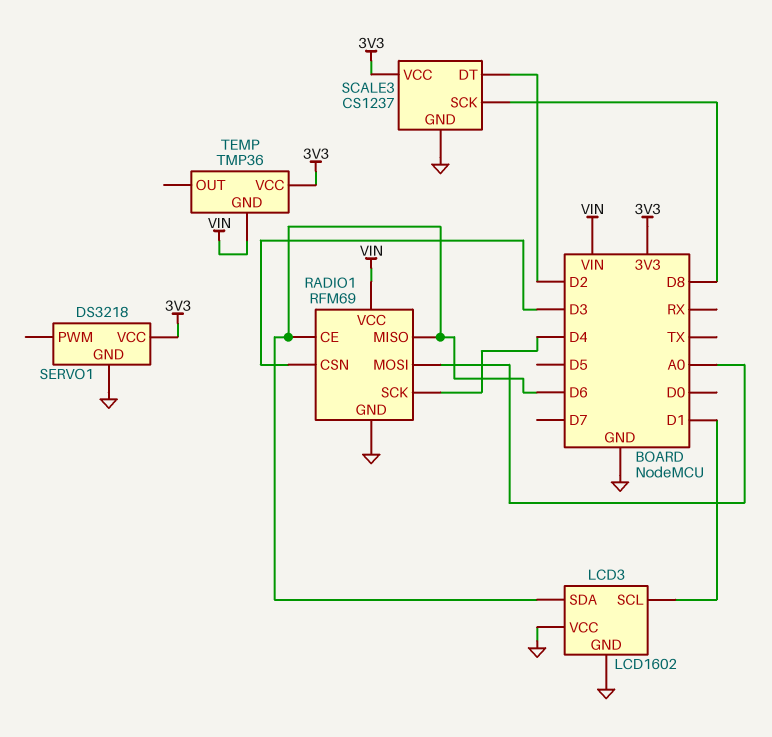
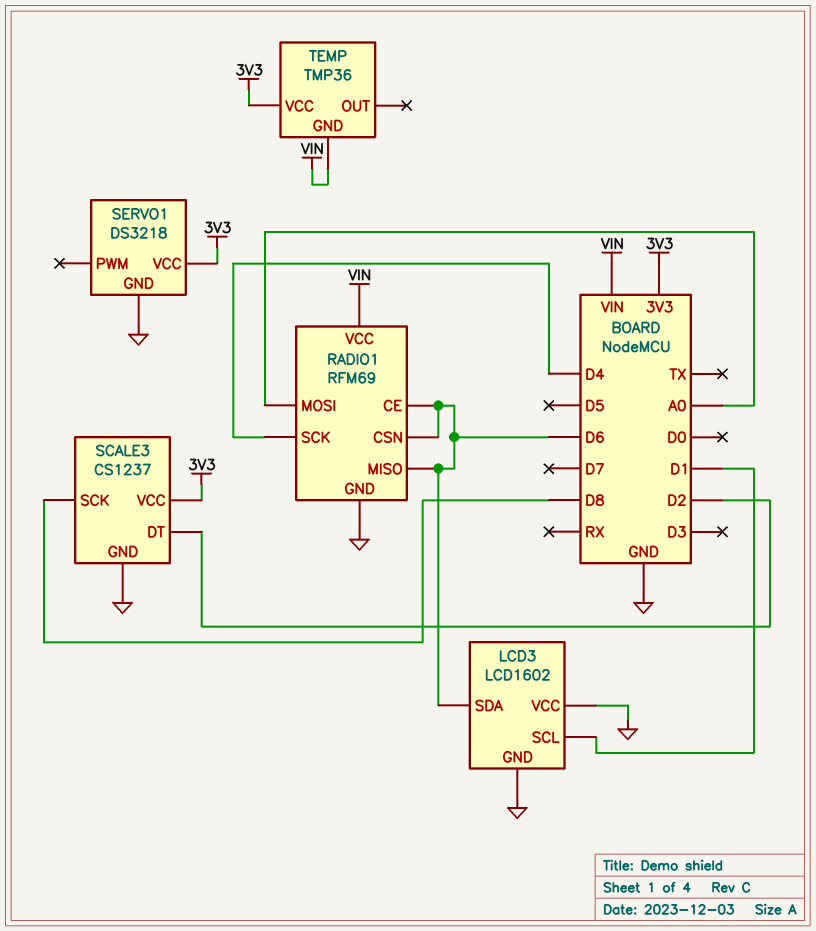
RADIO1 pin CSN: D3 -> D6

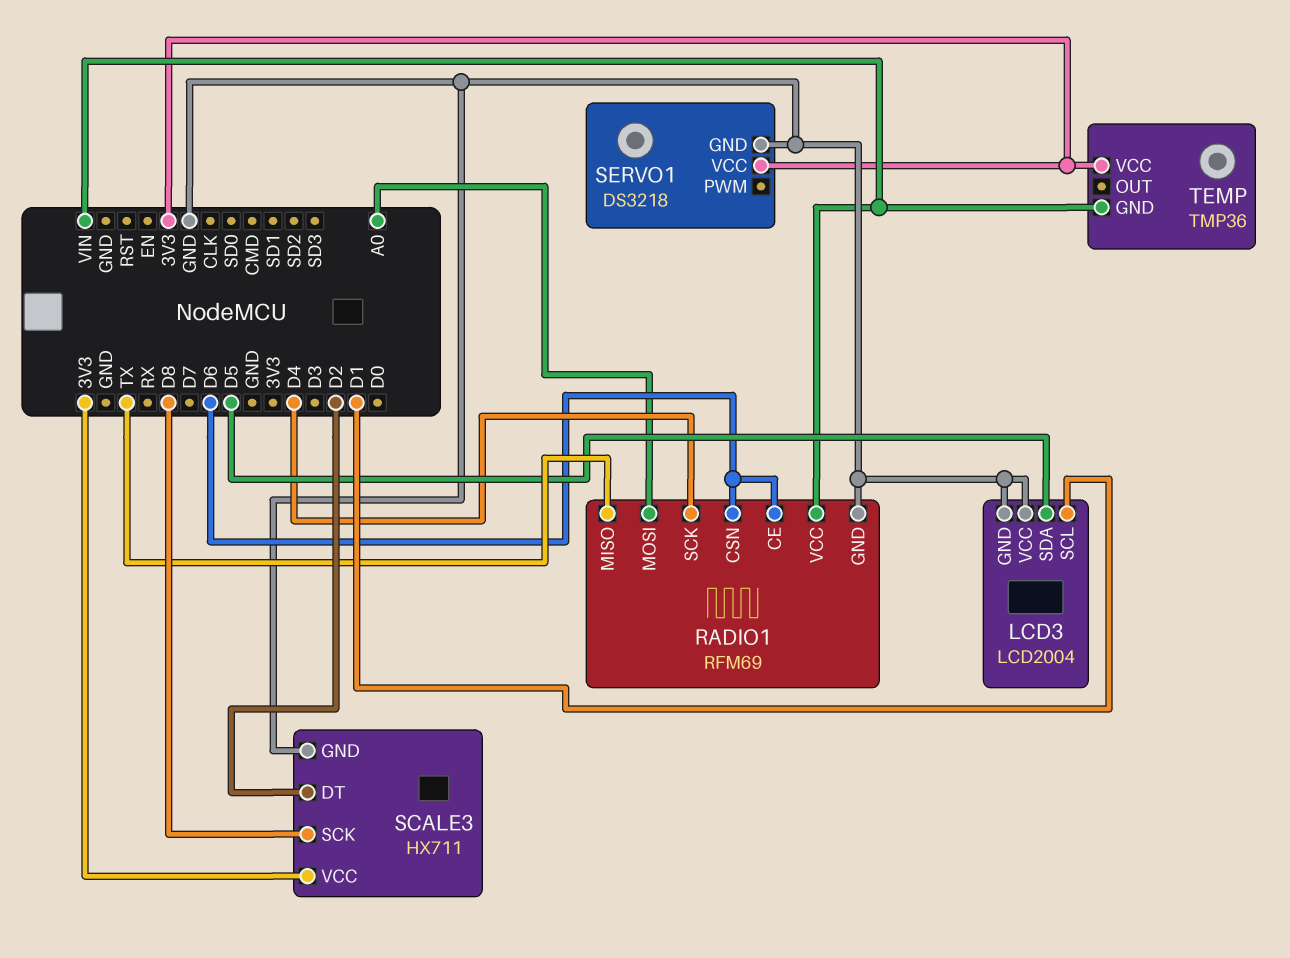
LCD3: LCD1602 -> LCD2004
LCD3 pin SDA: D6 -> D5
RADIO1 pin MISO: D6 -> TX
SCALE3: CS1237 -> HX711

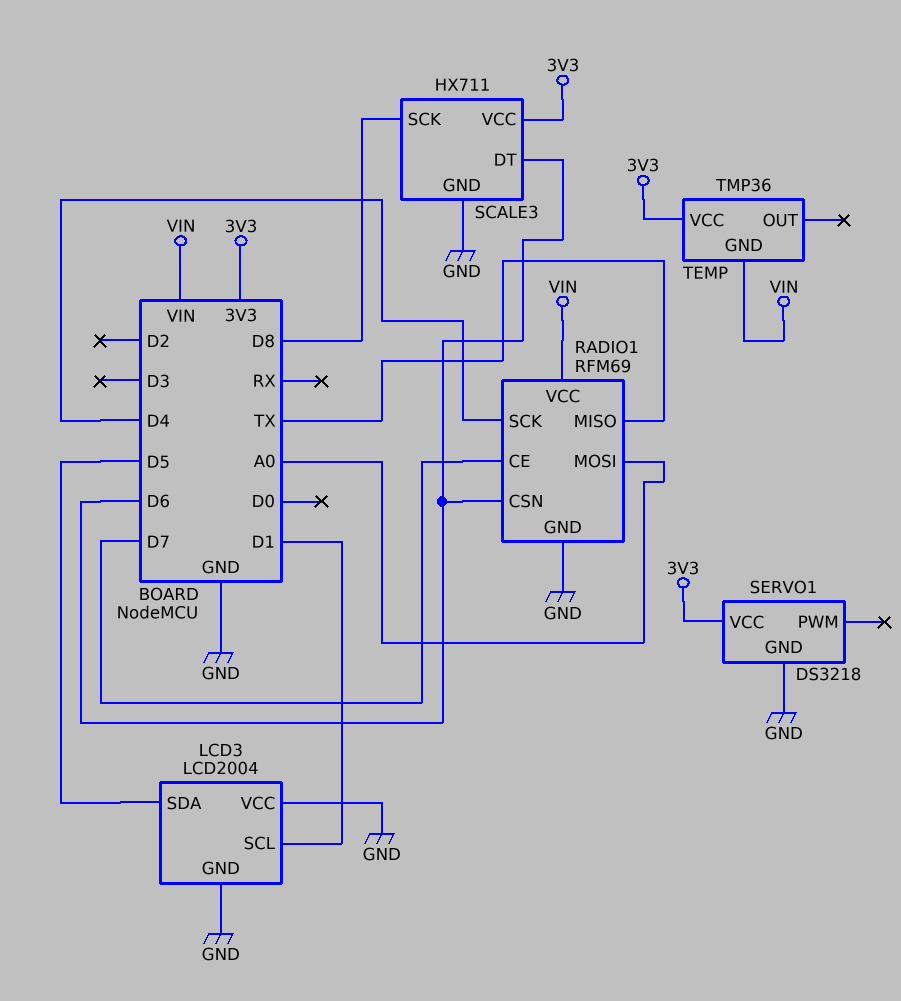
RADIO1 pin CE: D6 -> D7
SCALE3 pin DT: D2 -> D6

